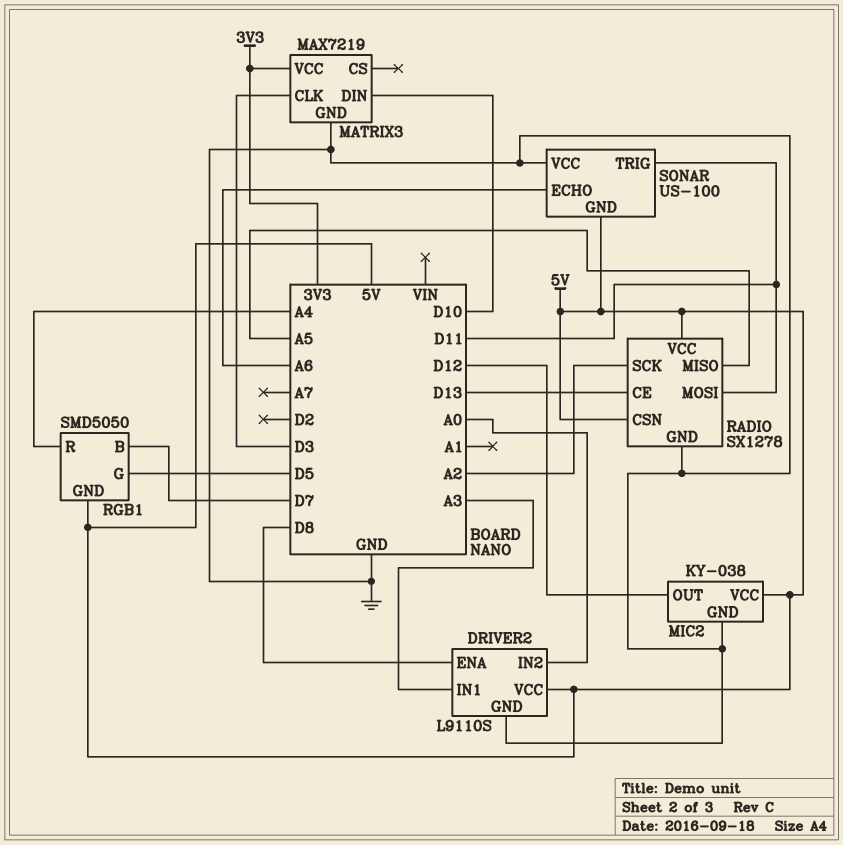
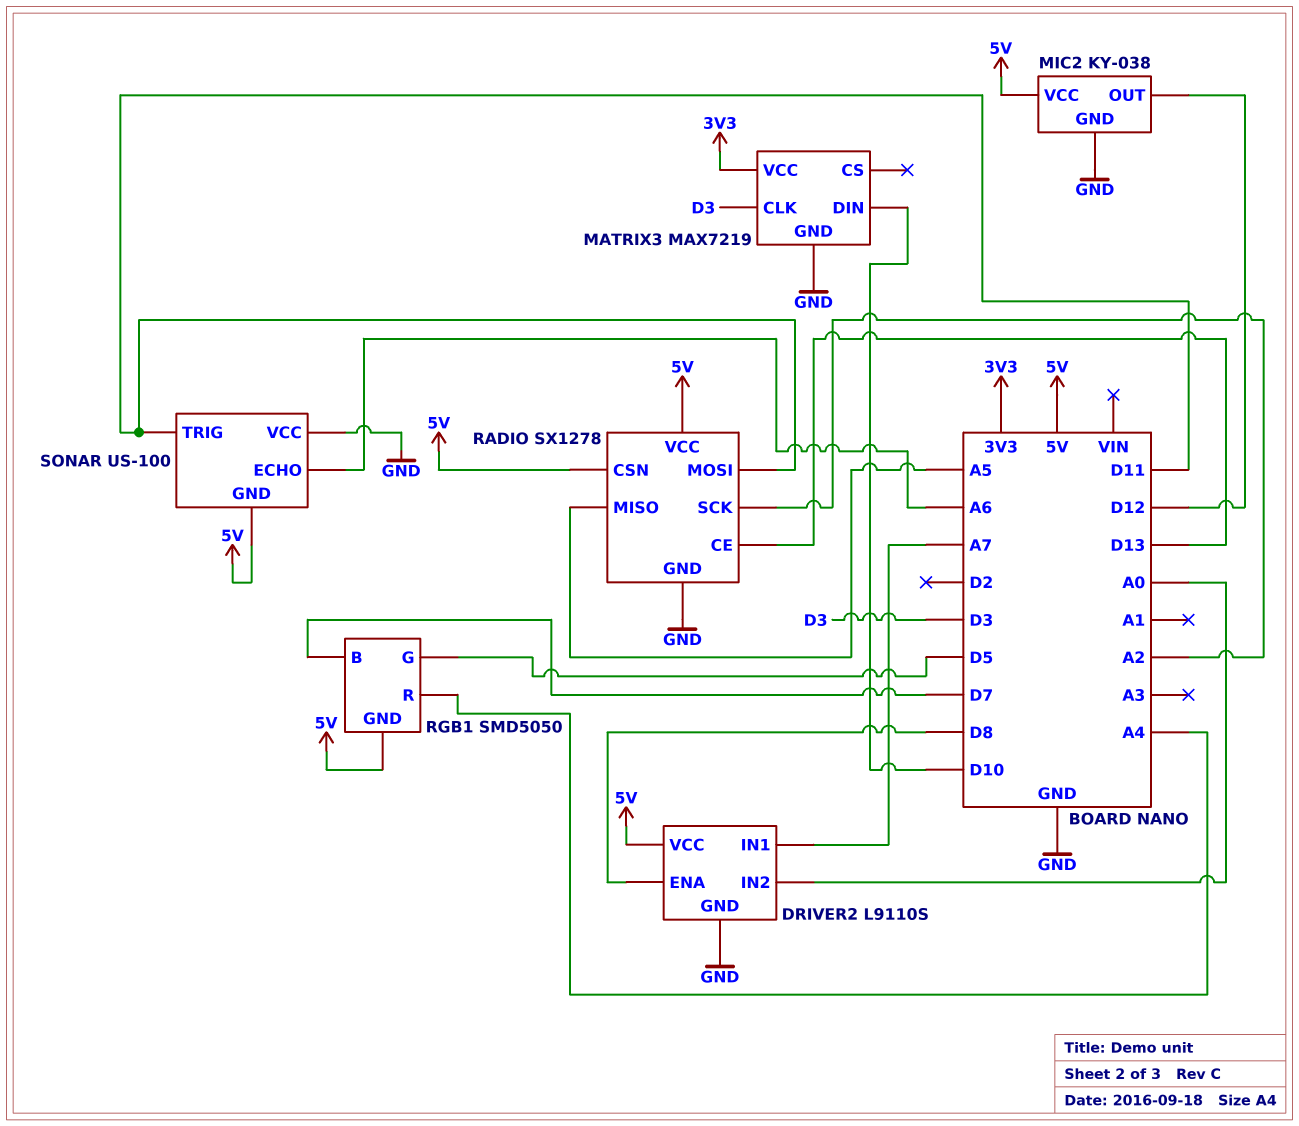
DRIVER2 pin IN1: A3 -> A7

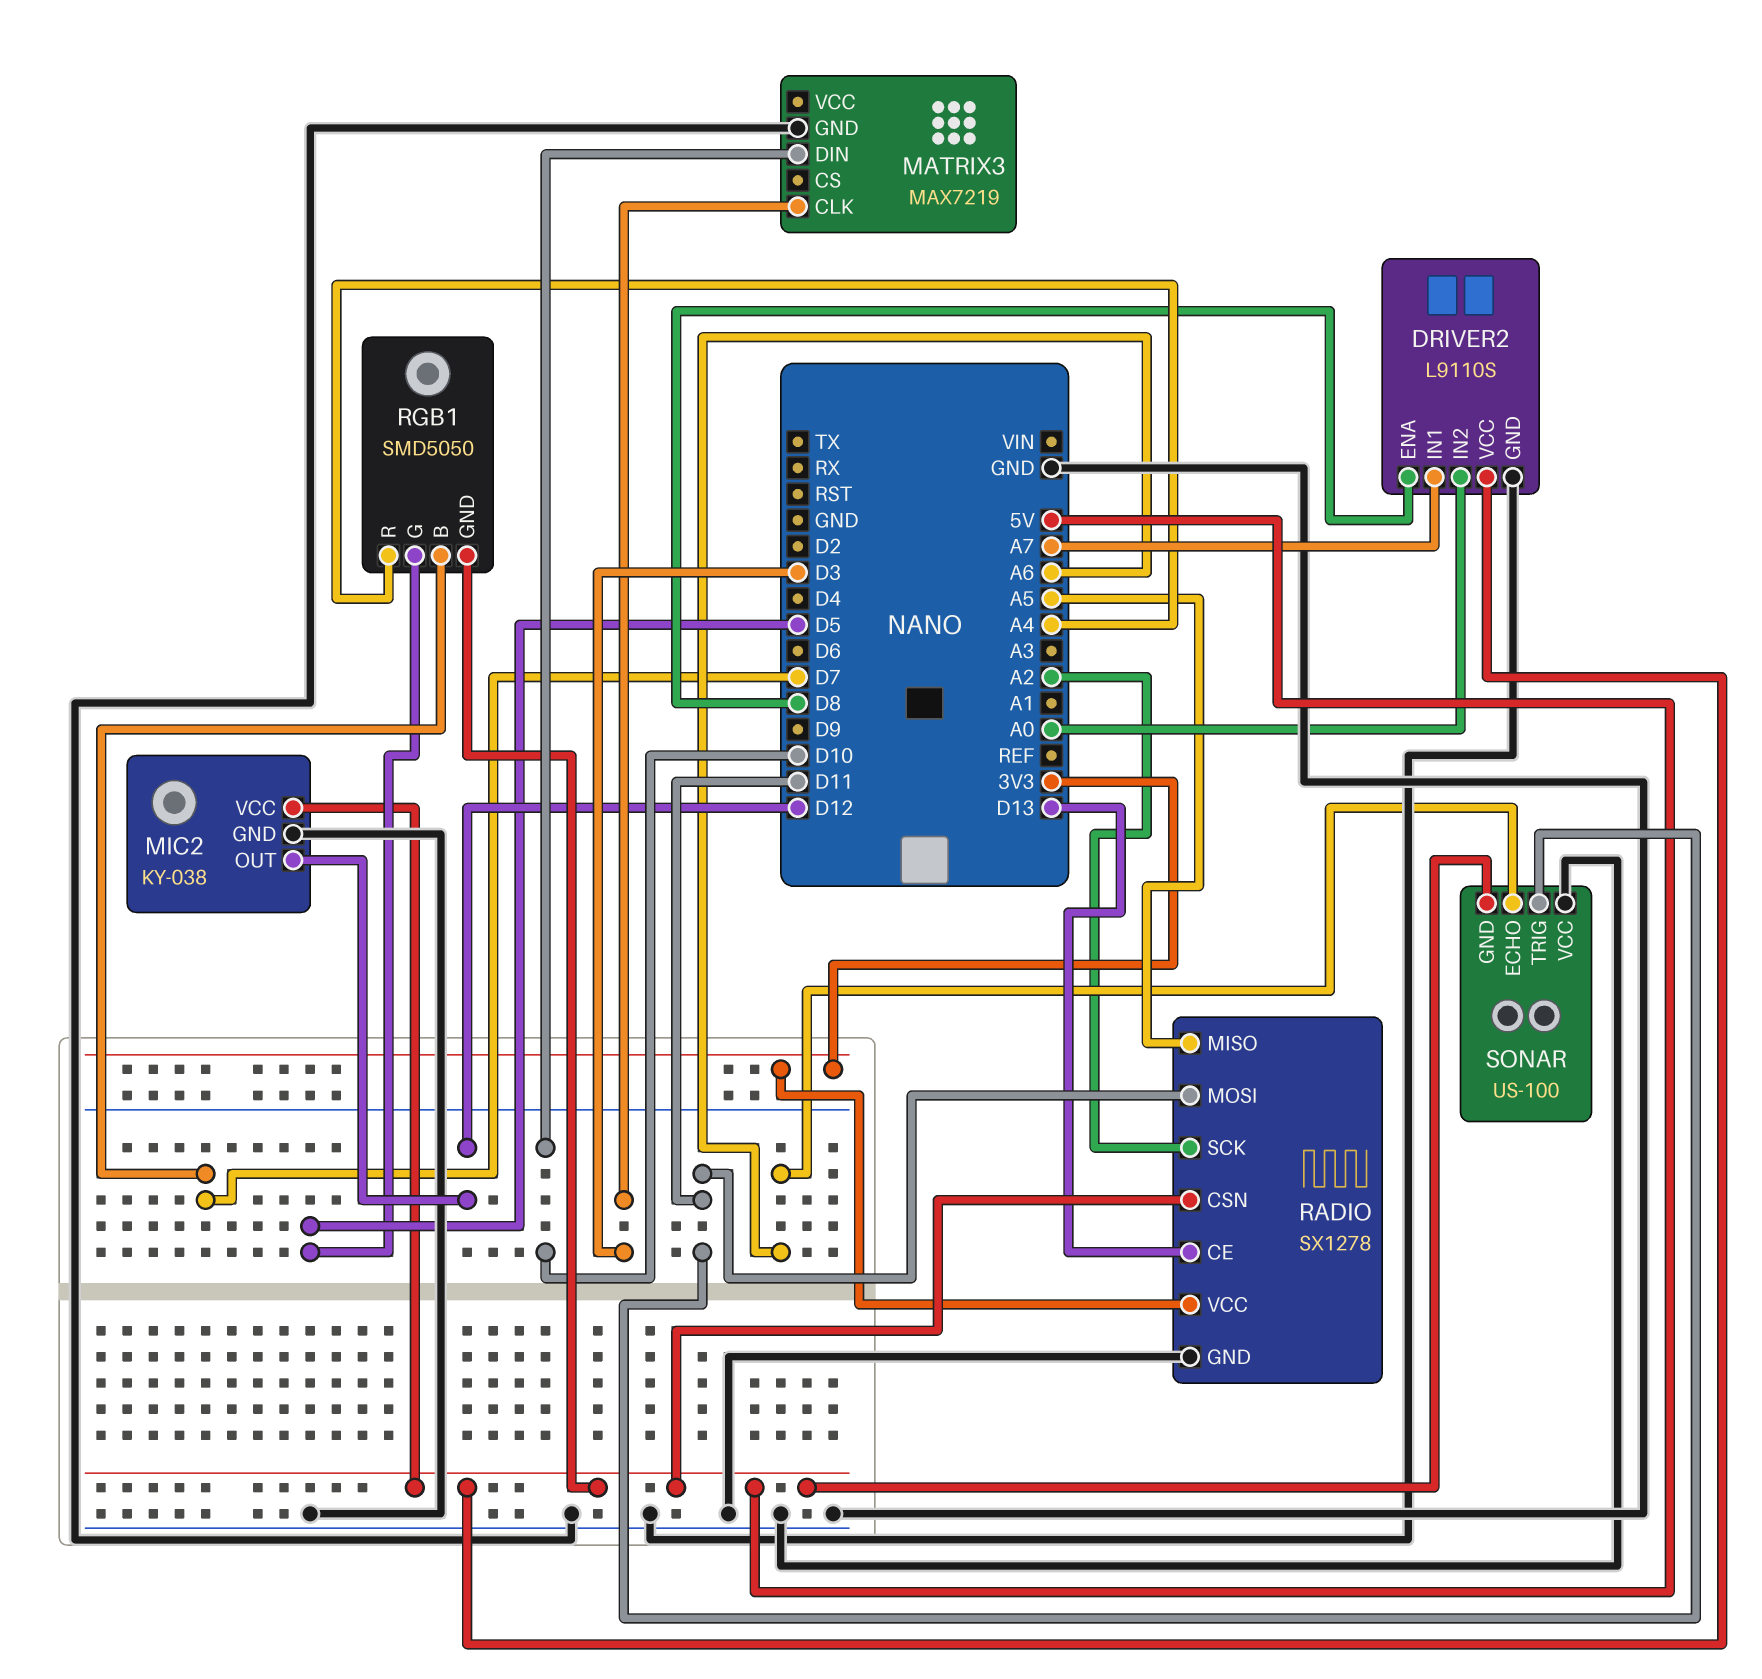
MATRIX3 pin VCC: 3V3 -> none
RADIO pin VCC: 5V -> 3V3

